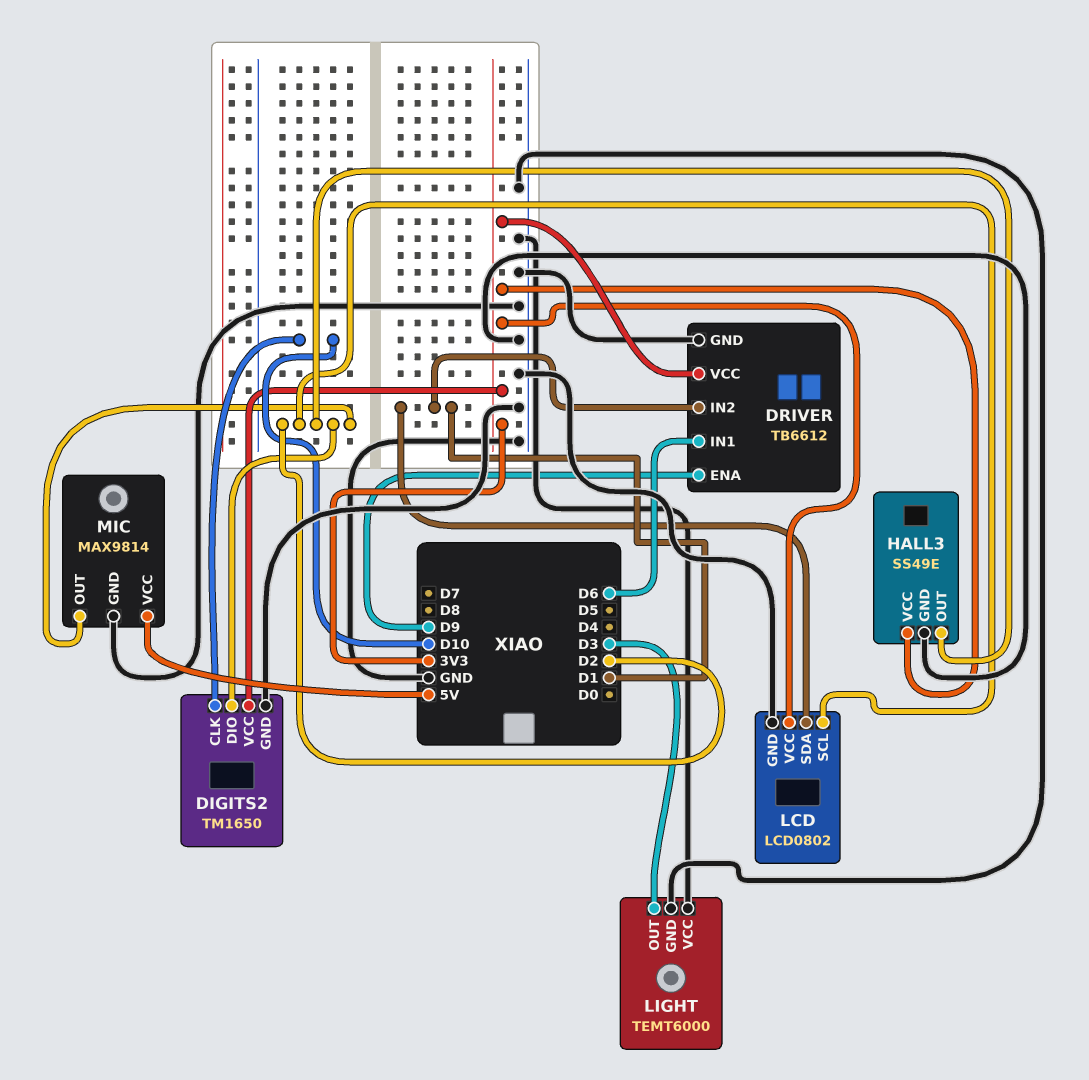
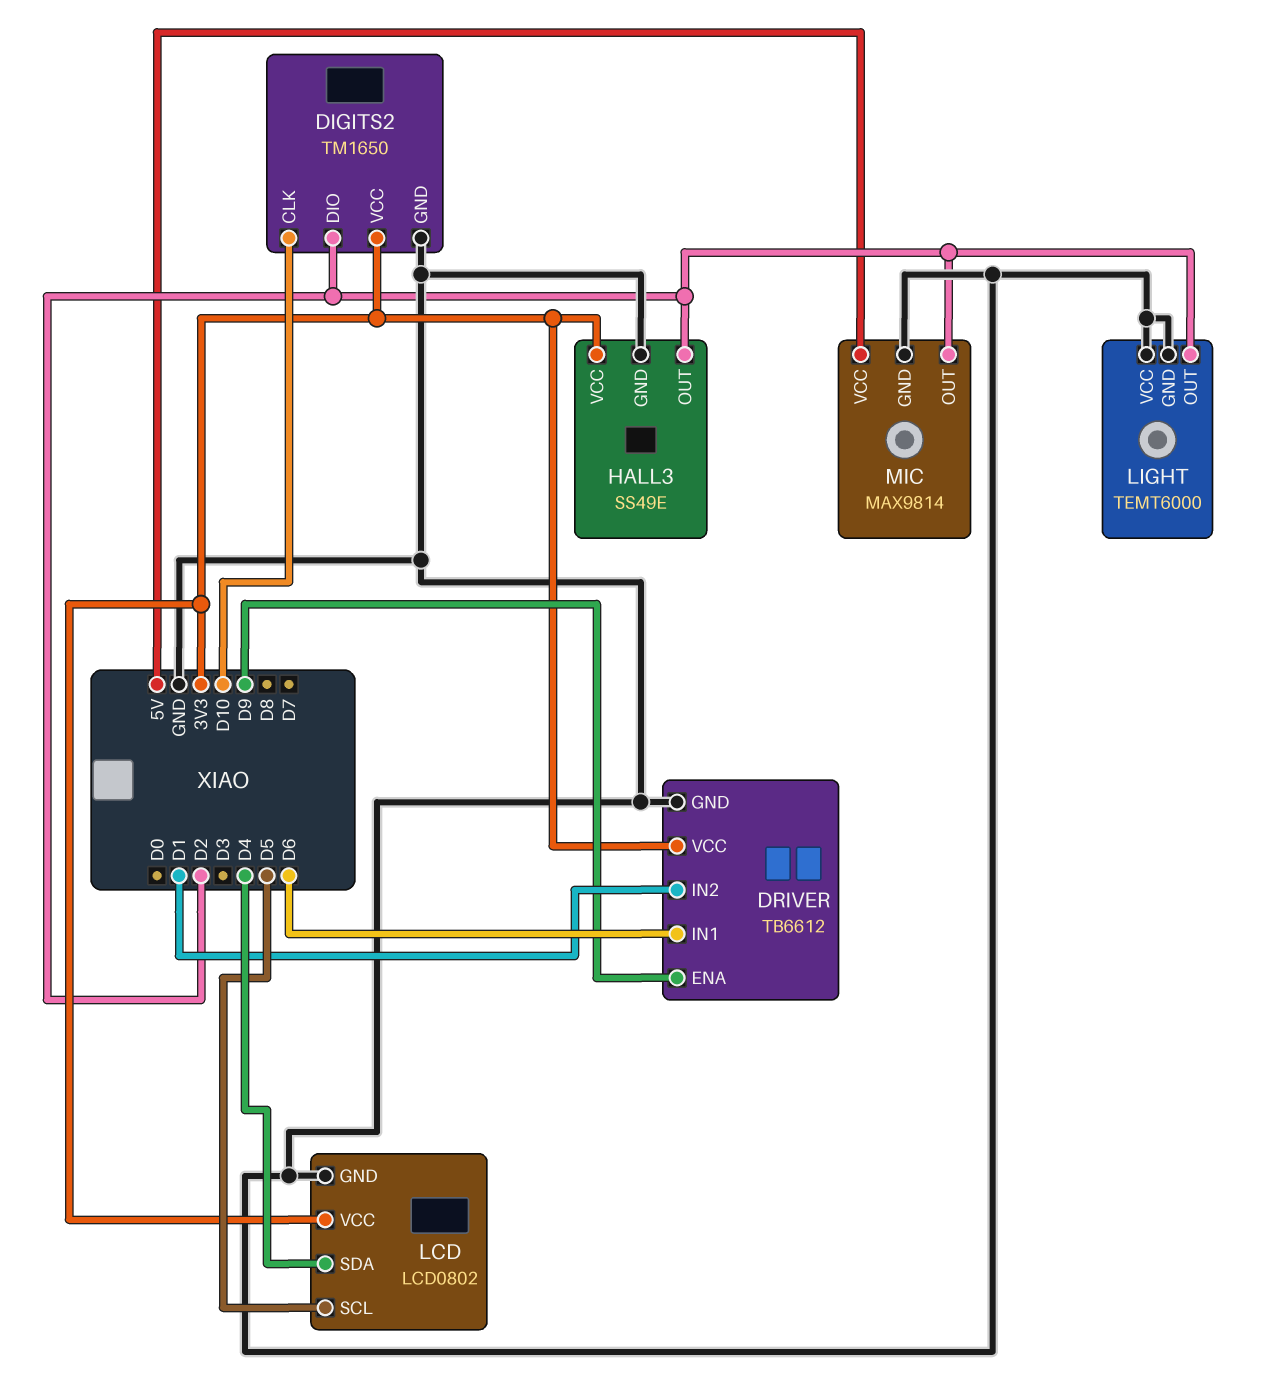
LCD pin SCL: D2 -> D5
LCD pin SDA: D1 -> D4
LIGHT pin OUT: D3 -> D2

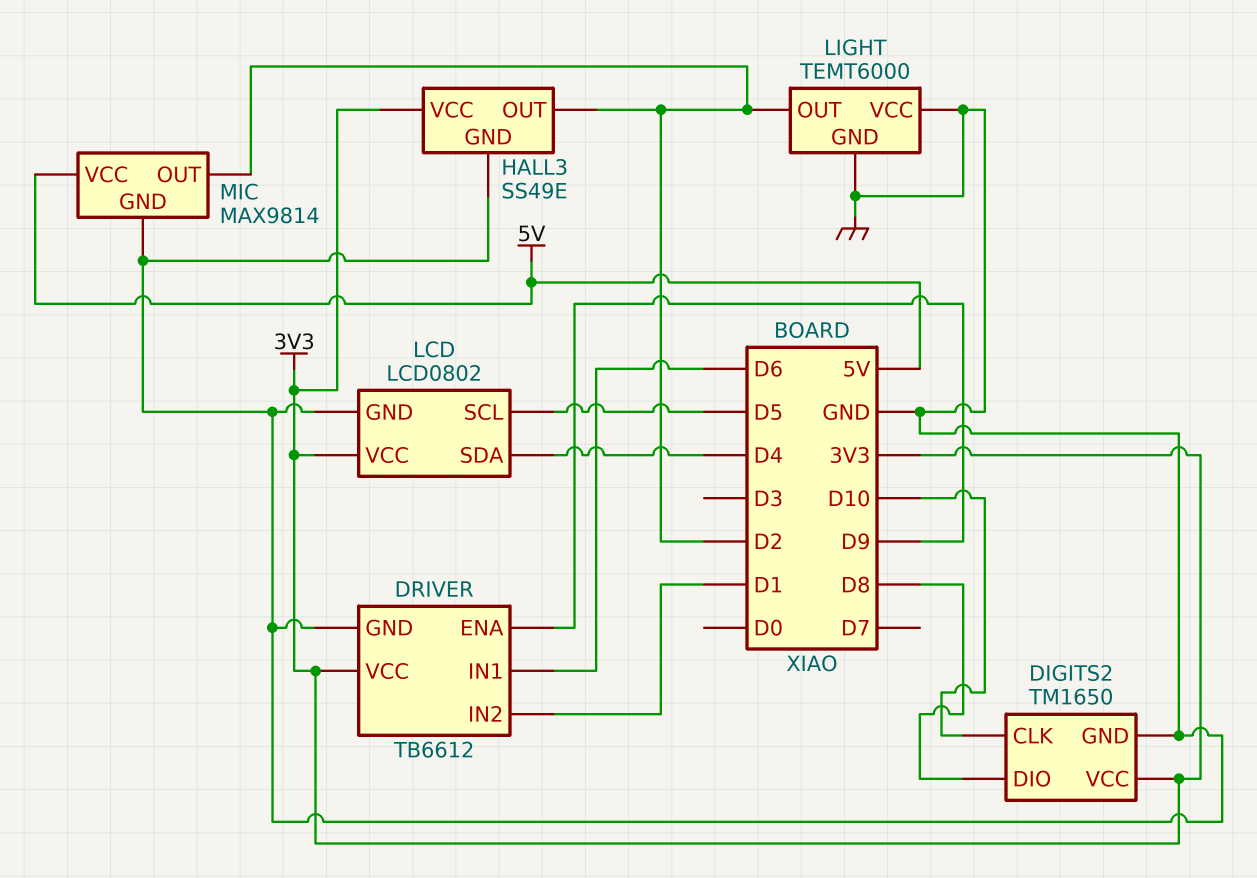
DIGITS2 pin DIO: D2 -> D8

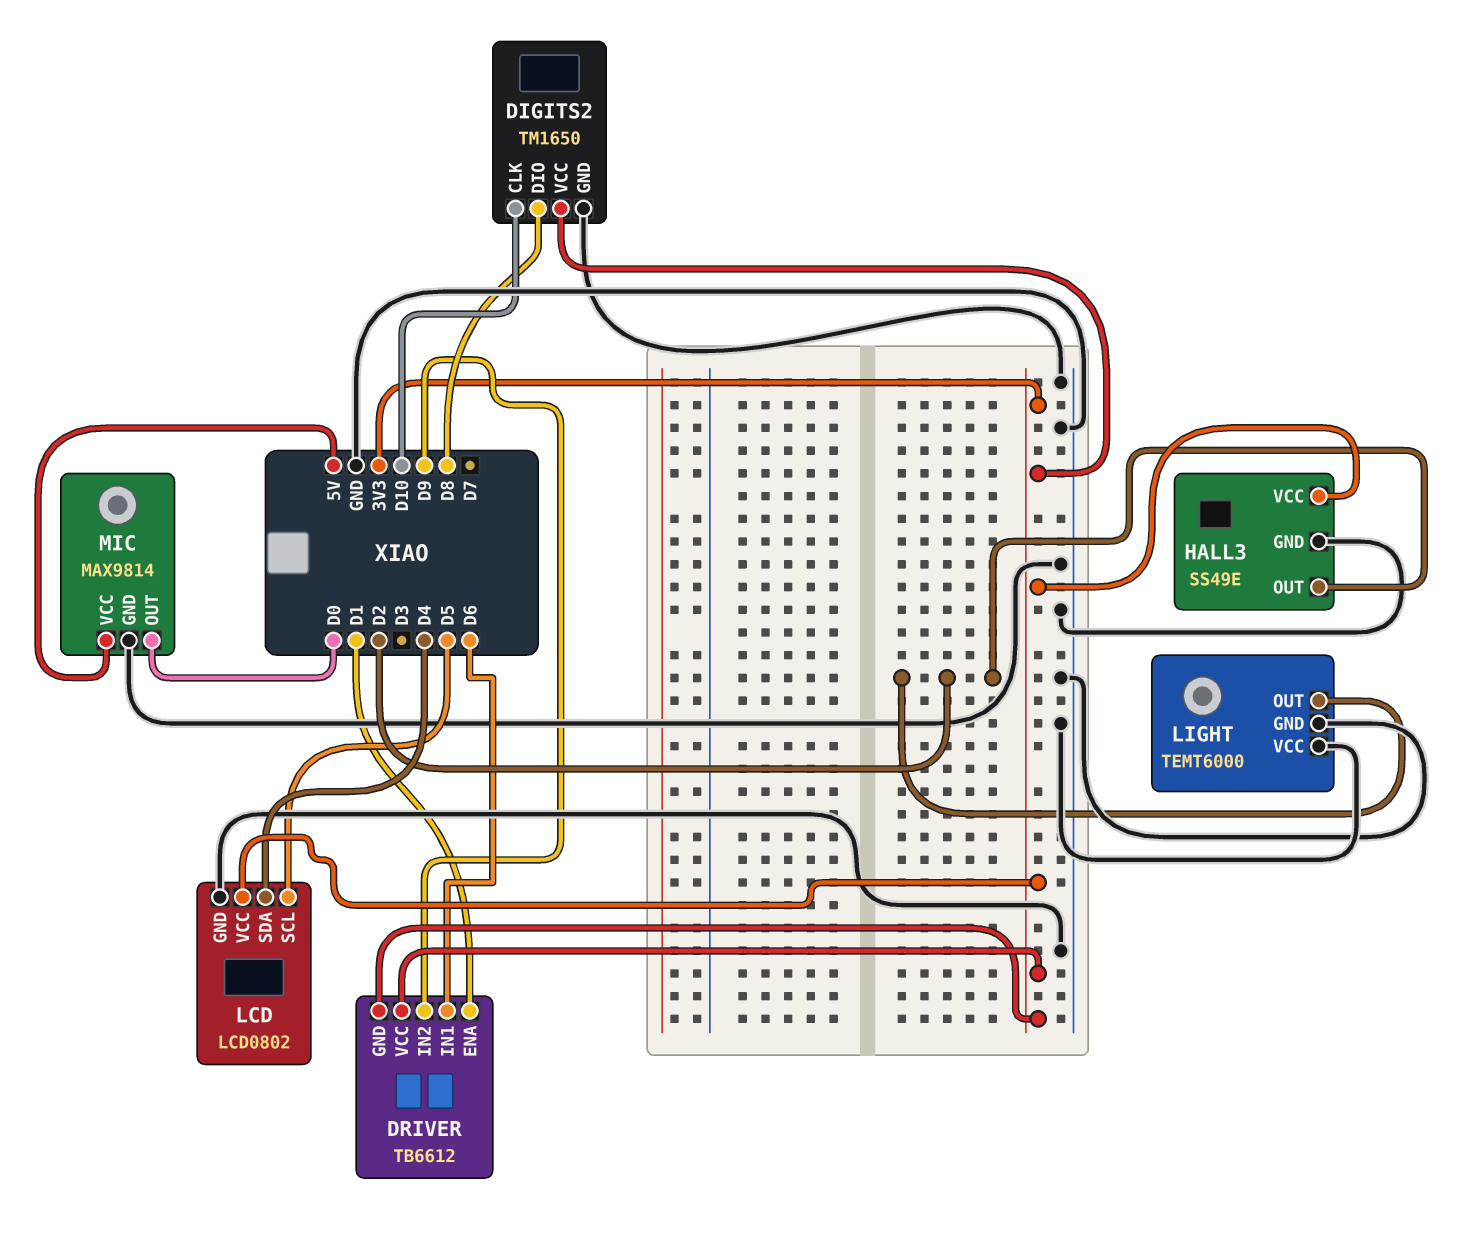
DRIVER pin ENA: D9 -> D1
DRIVER pin GND: GND -> 3V3
DRIVER pin IN2: D1 -> D9
MIC pin OUT: D2 -> D0

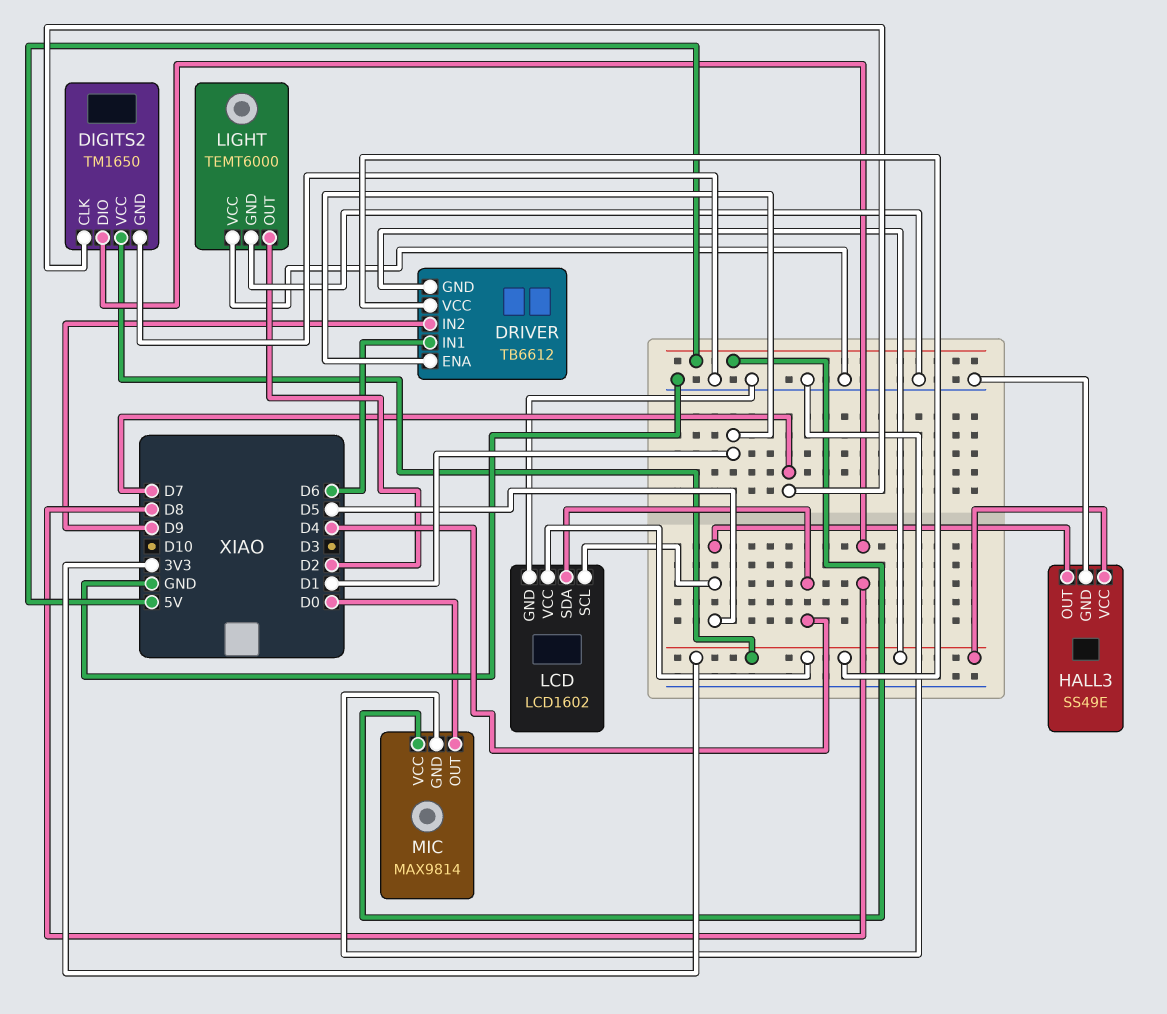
DIGITS2 pin CLK: D10 -> D7
HALL3 pin OUT: D2 -> D5
LCD: LCD0802 -> LCD1602

